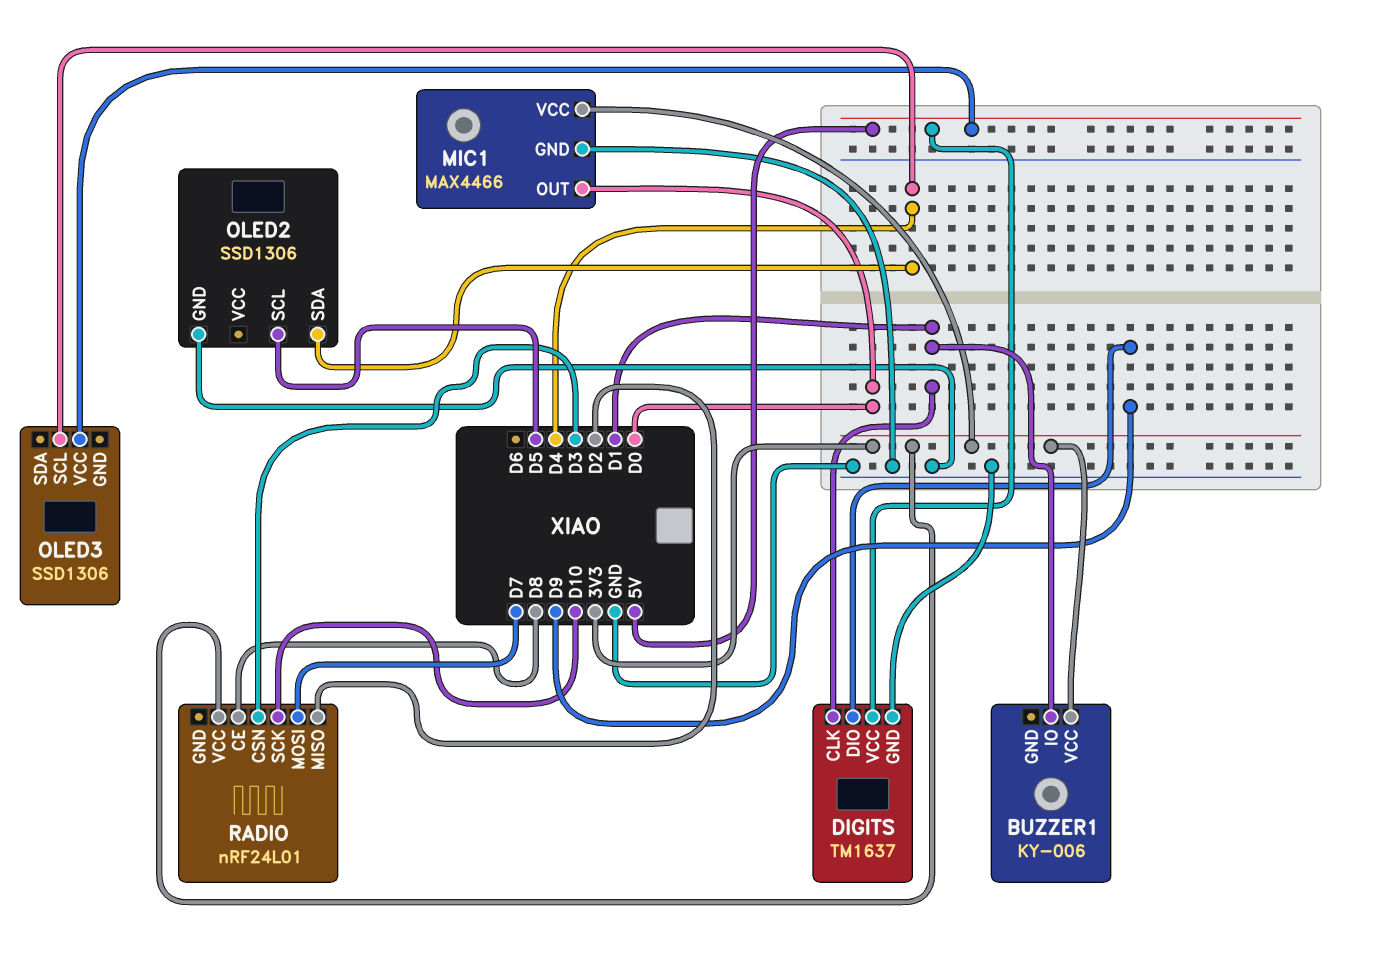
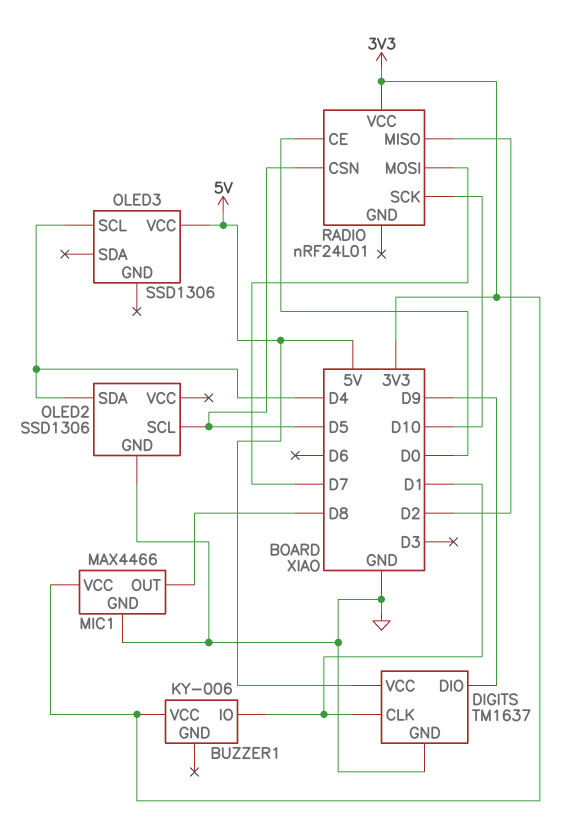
MIC1 pin OUT: D0 -> D8
RADIO pin CE: D8 -> D0
RADIO pin CSN: D3 -> D5

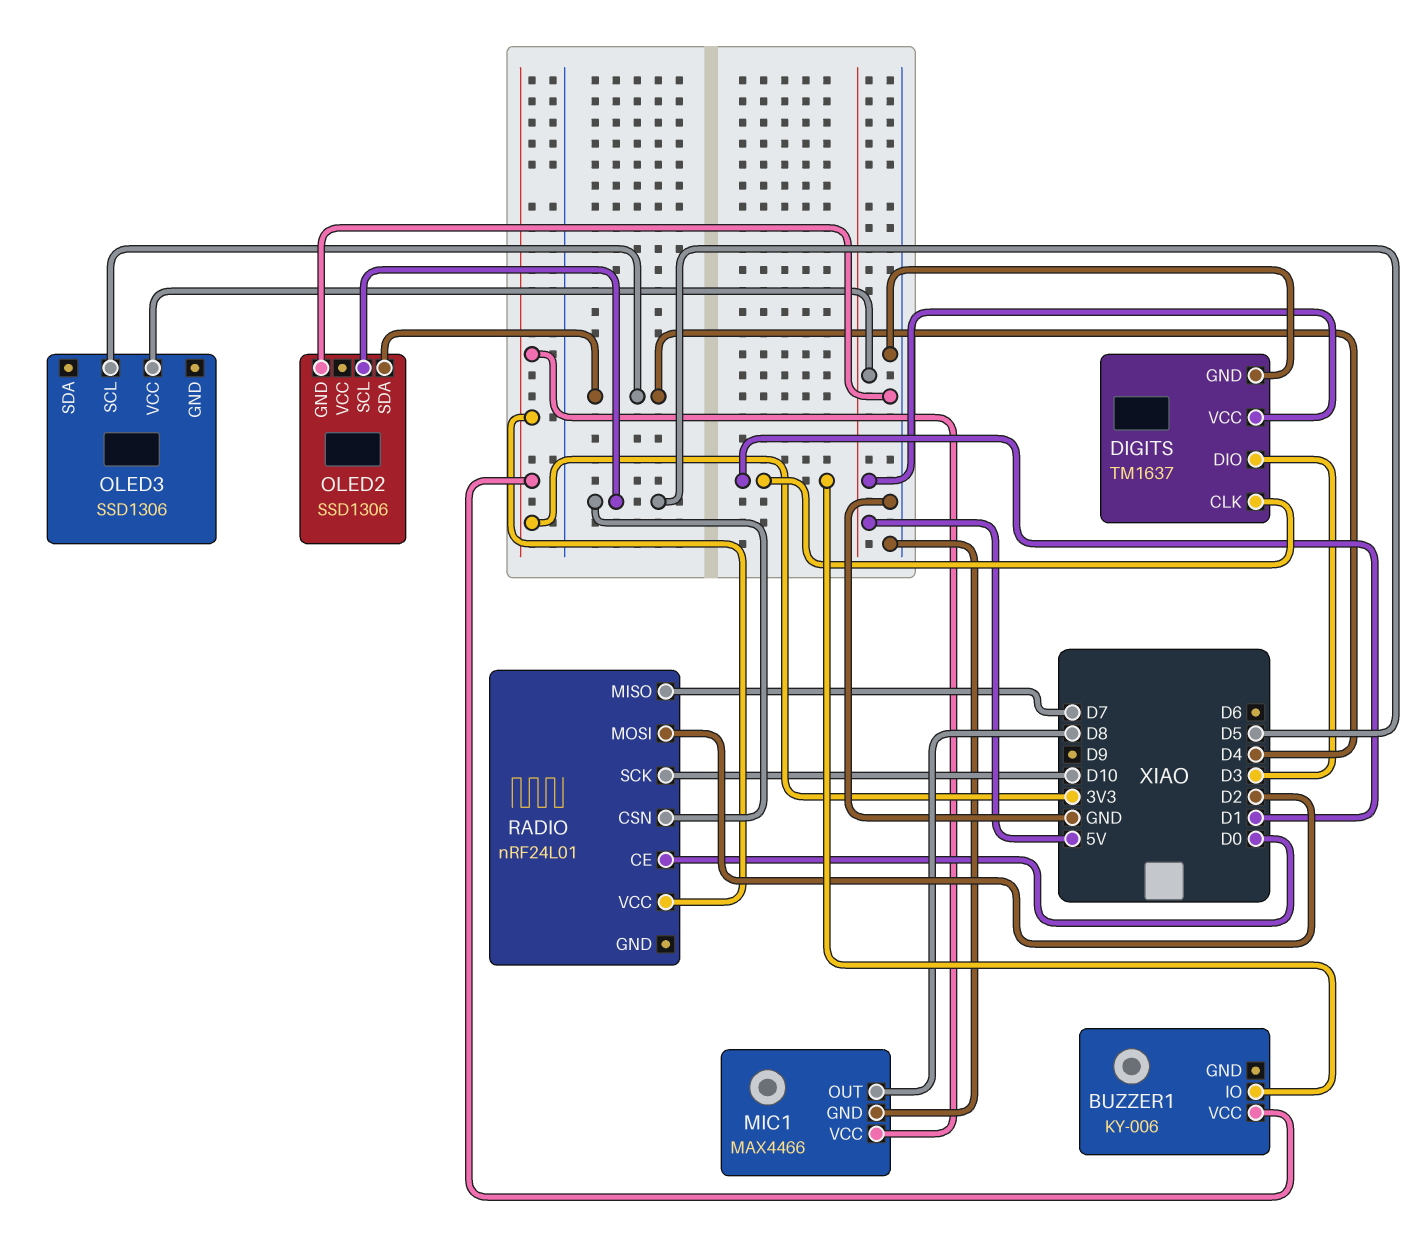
DIGITS pin DIO: D9 -> D3
RADIO pin MISO: D2 -> D7
RADIO pin MOSI: D7 -> D2

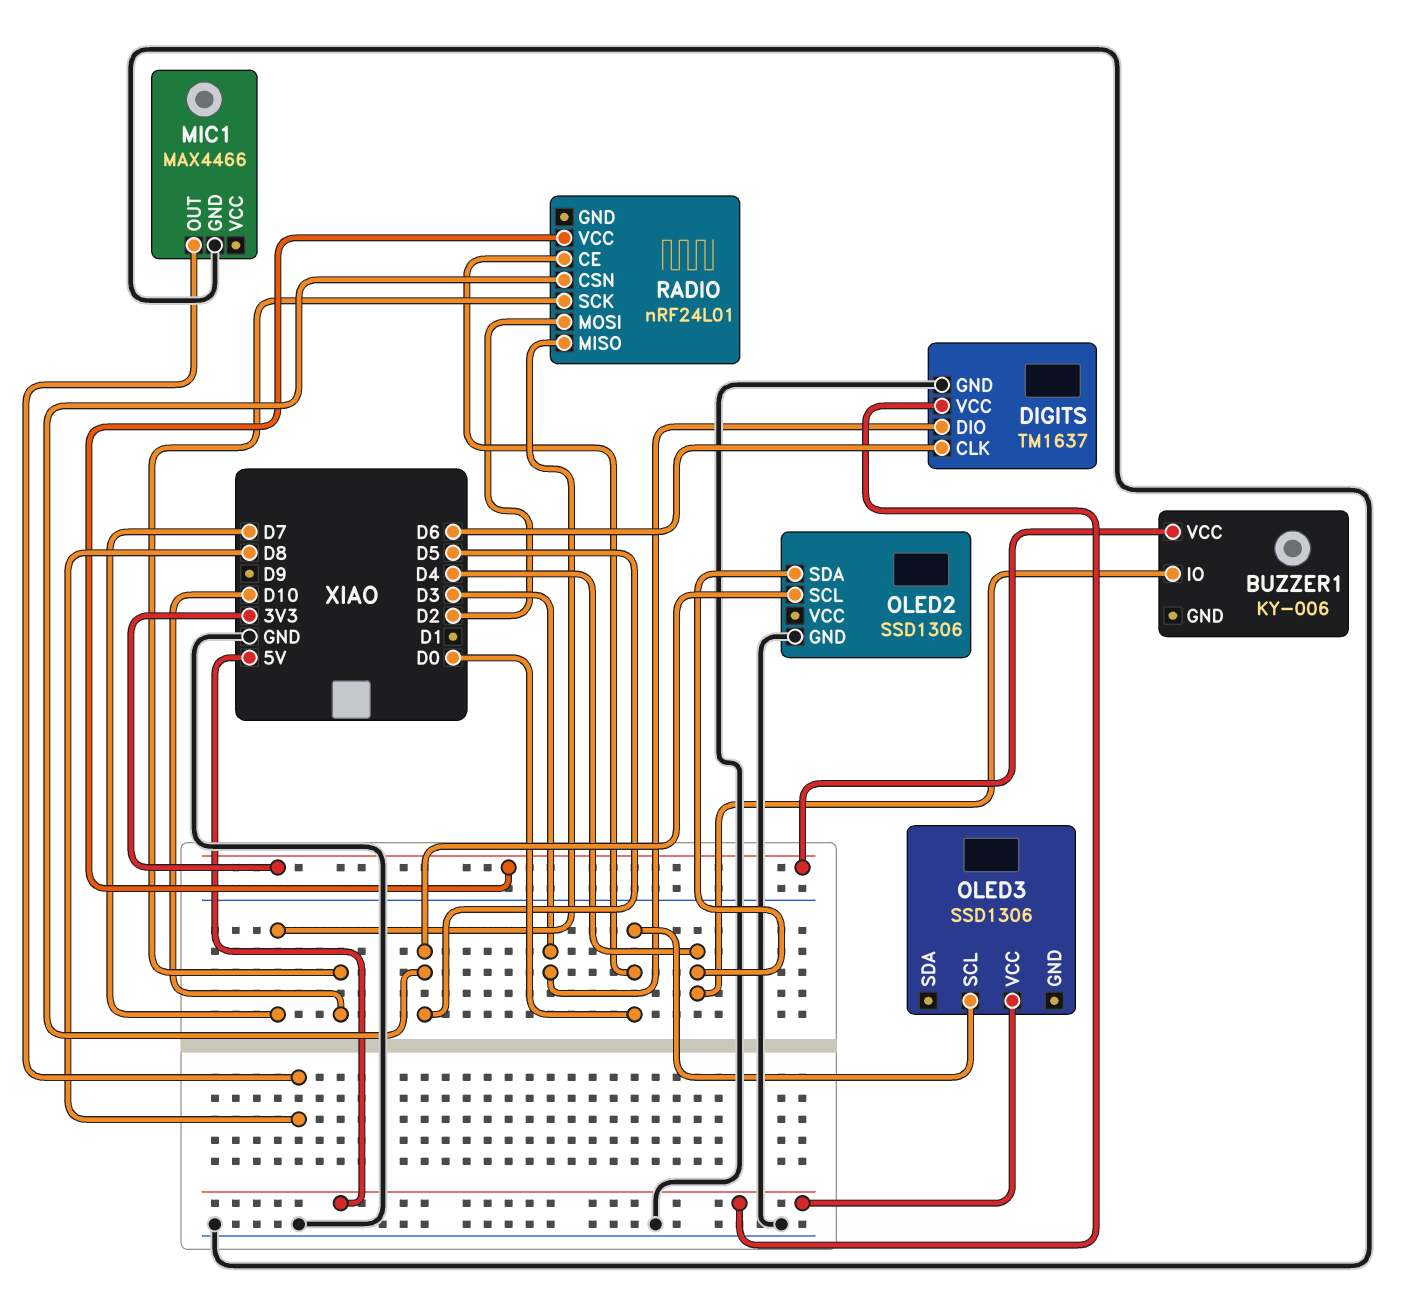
BUZZER1 pin IO: D1 -> D4
DIGITS pin CLK: D1 -> D6
MIC1 pin VCC: 3V3 -> none
OLED3 pin SCL: D4 -> D0

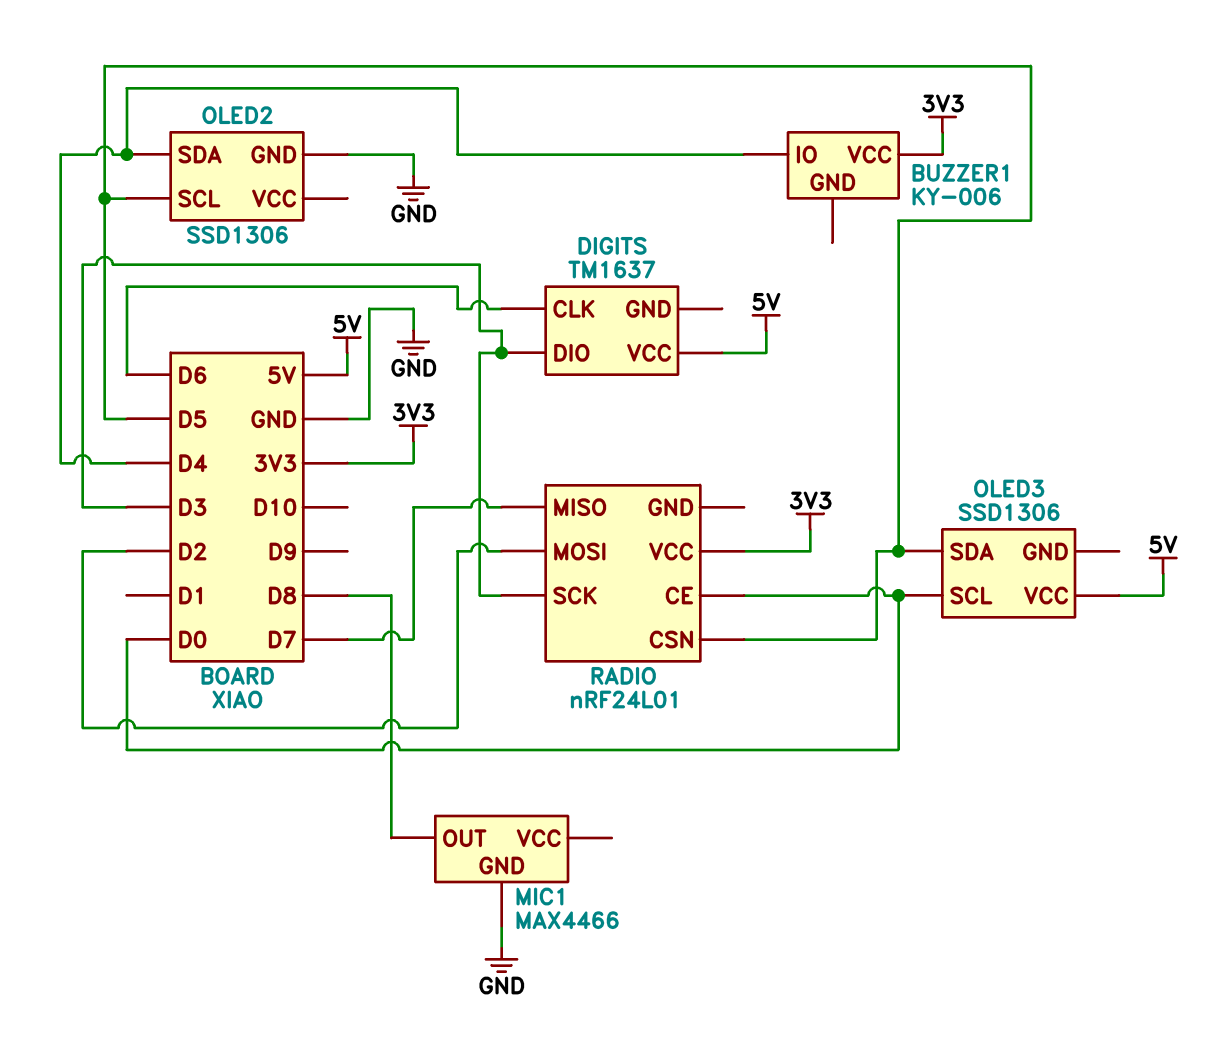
DIGITS pin GND: GND -> none
OLED3 pin SDA: none -> D5
RADIO pin SCK: D10 -> D3

